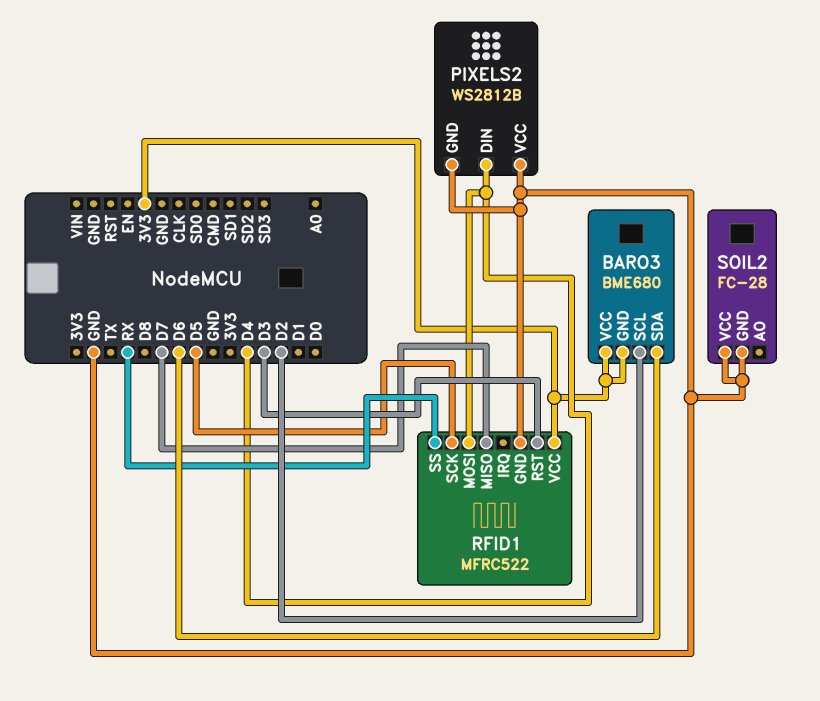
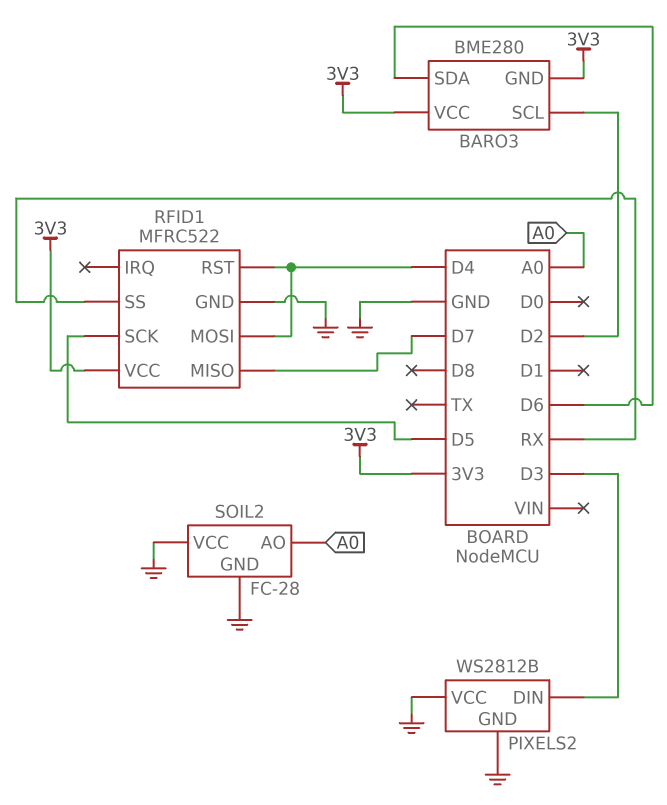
BARO3: BME680 -> BME280
PIXELS2 pin DIN: D4 -> D3
RFID1 pin RST: D3 -> D4
SOIL2 pin AO: none -> A0

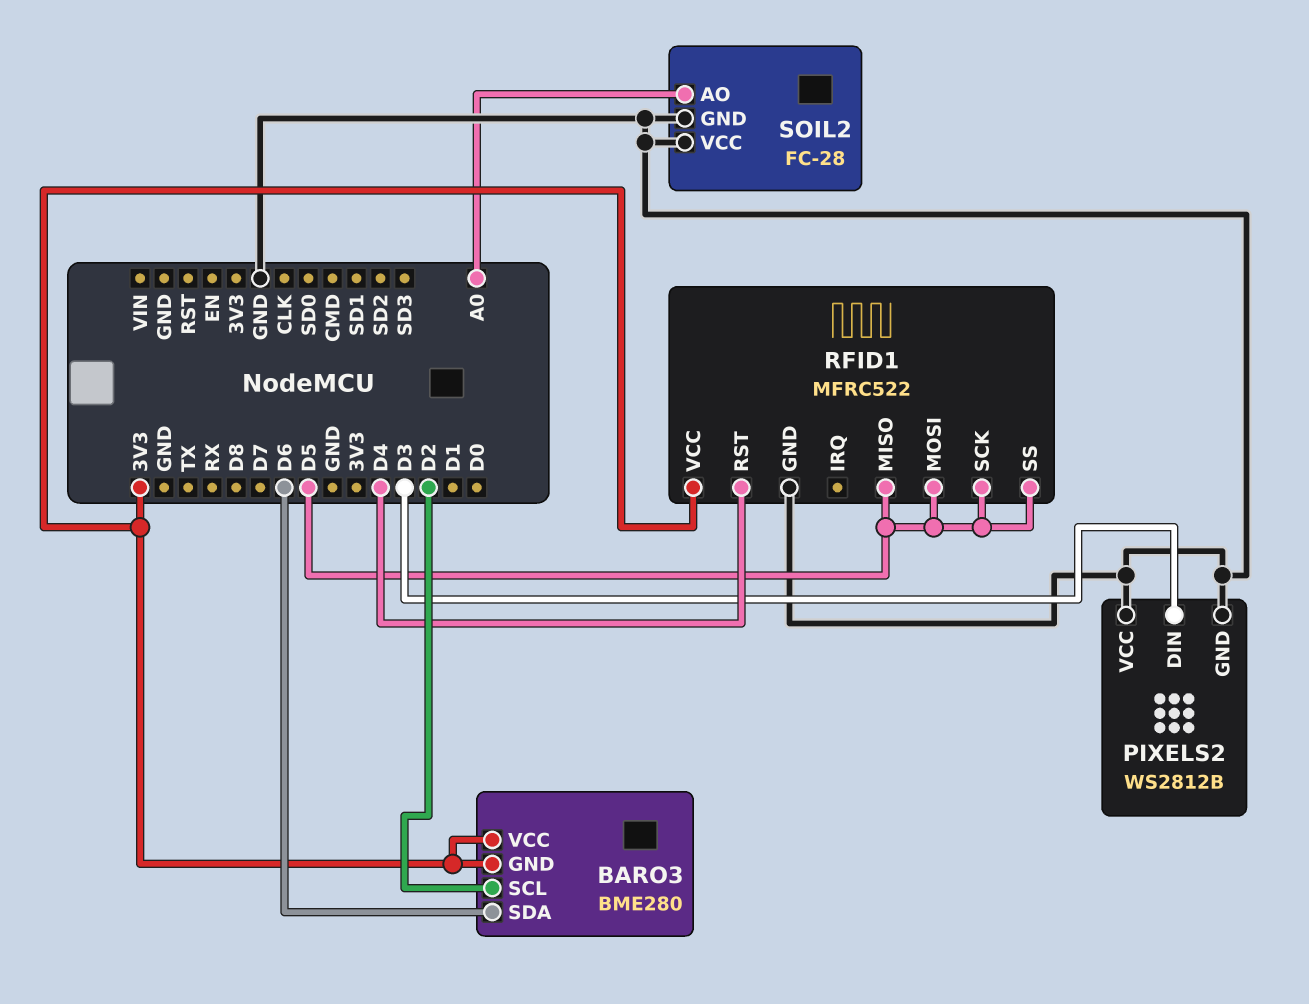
RFID1 pin MISO: D7 -> D5
RFID1 pin MOSI: D4 -> D5
RFID1 pin SS: RX -> D5

